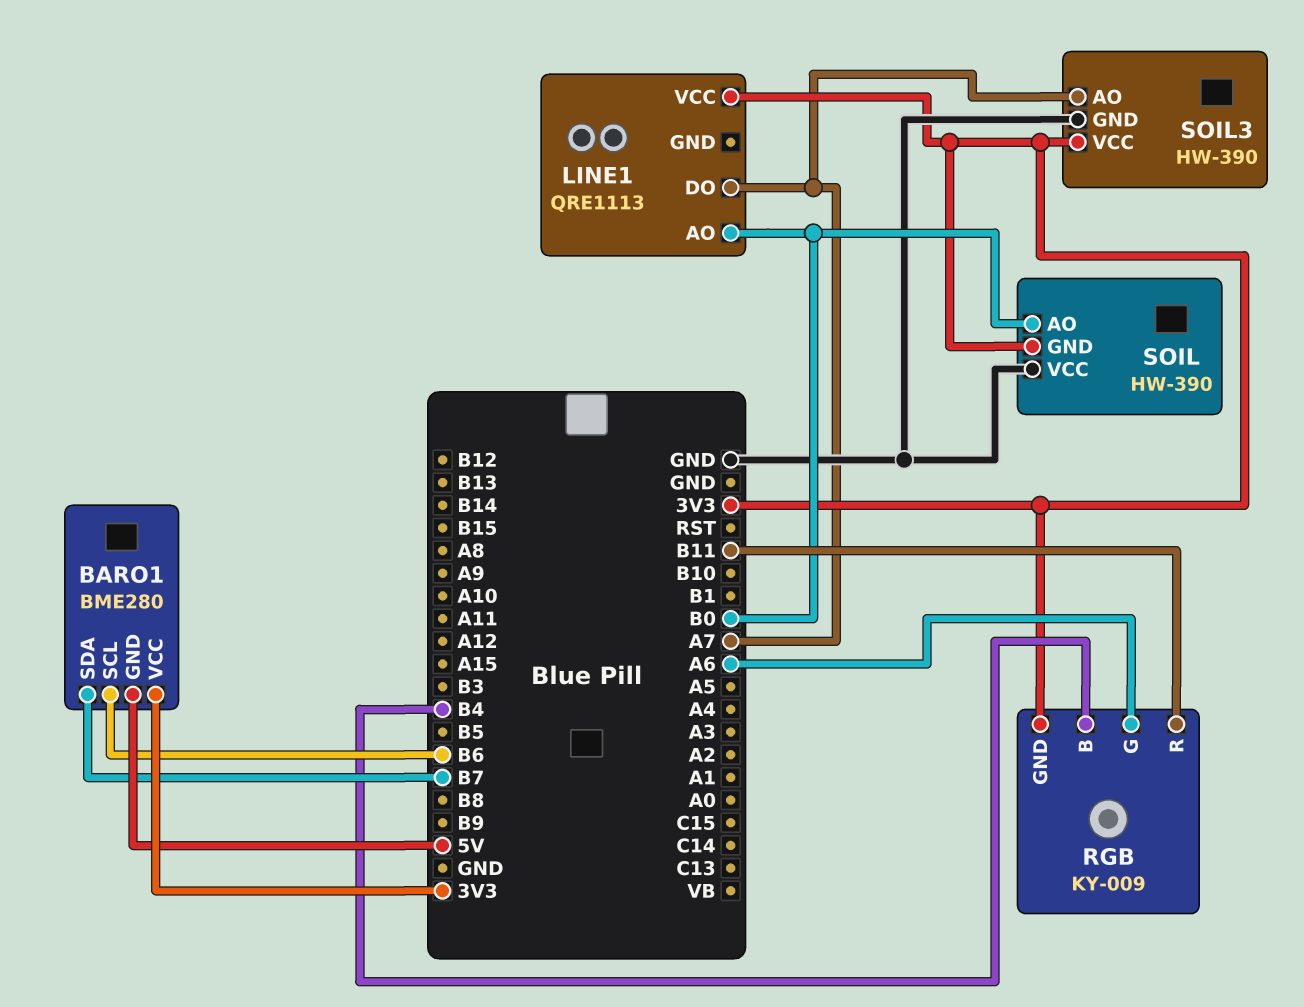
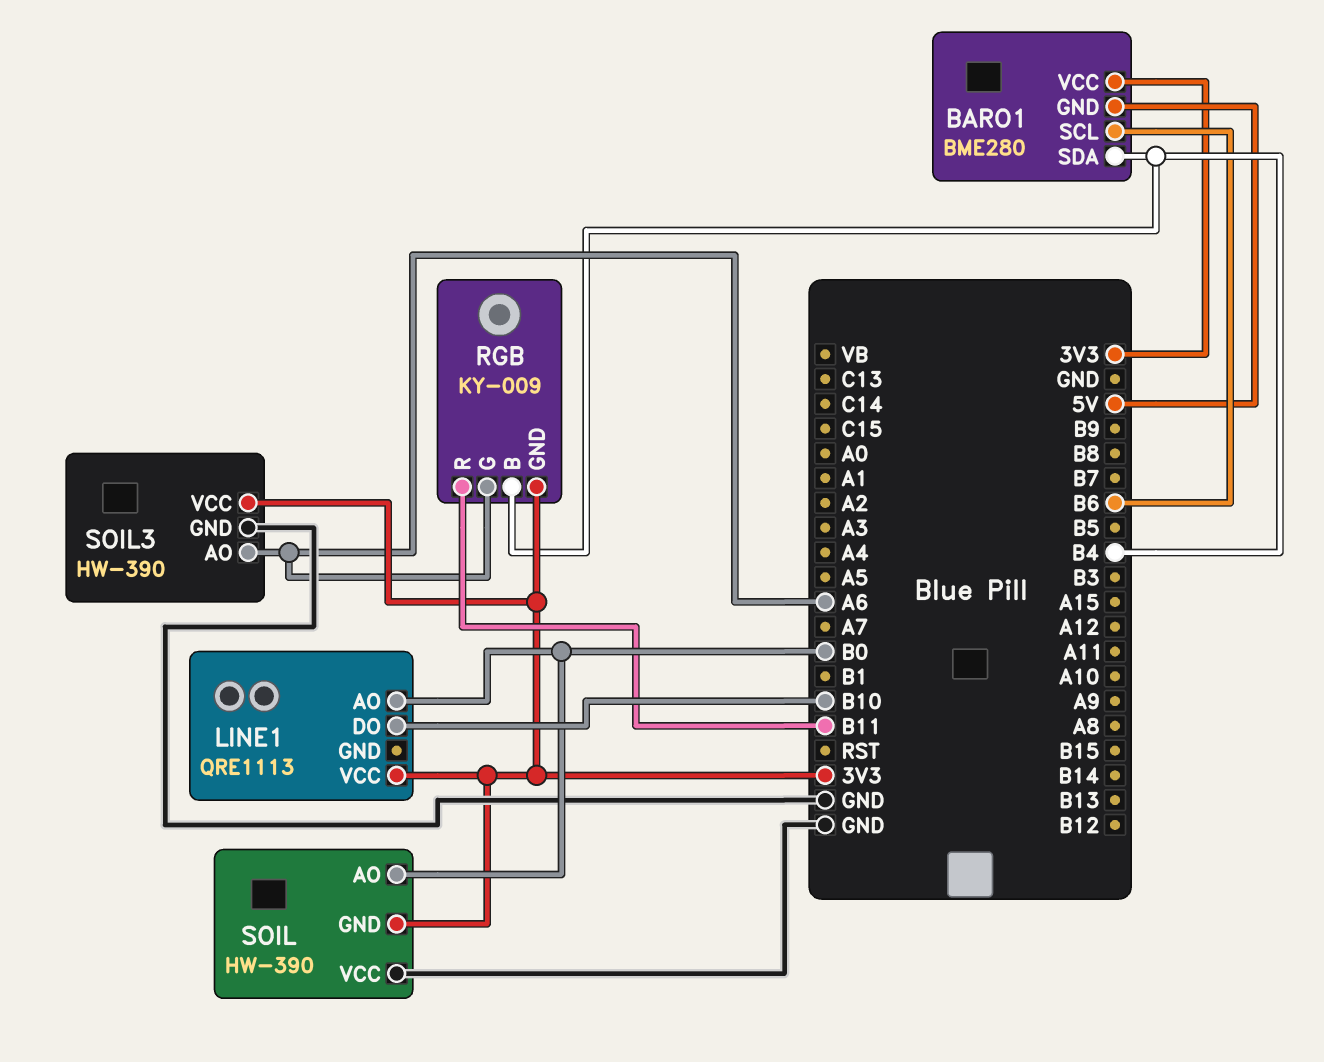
BARO1 pin SDA: B7 -> B4
LINE1 pin DO: A7 -> B10
SOIL3 pin AO: A7 -> A6

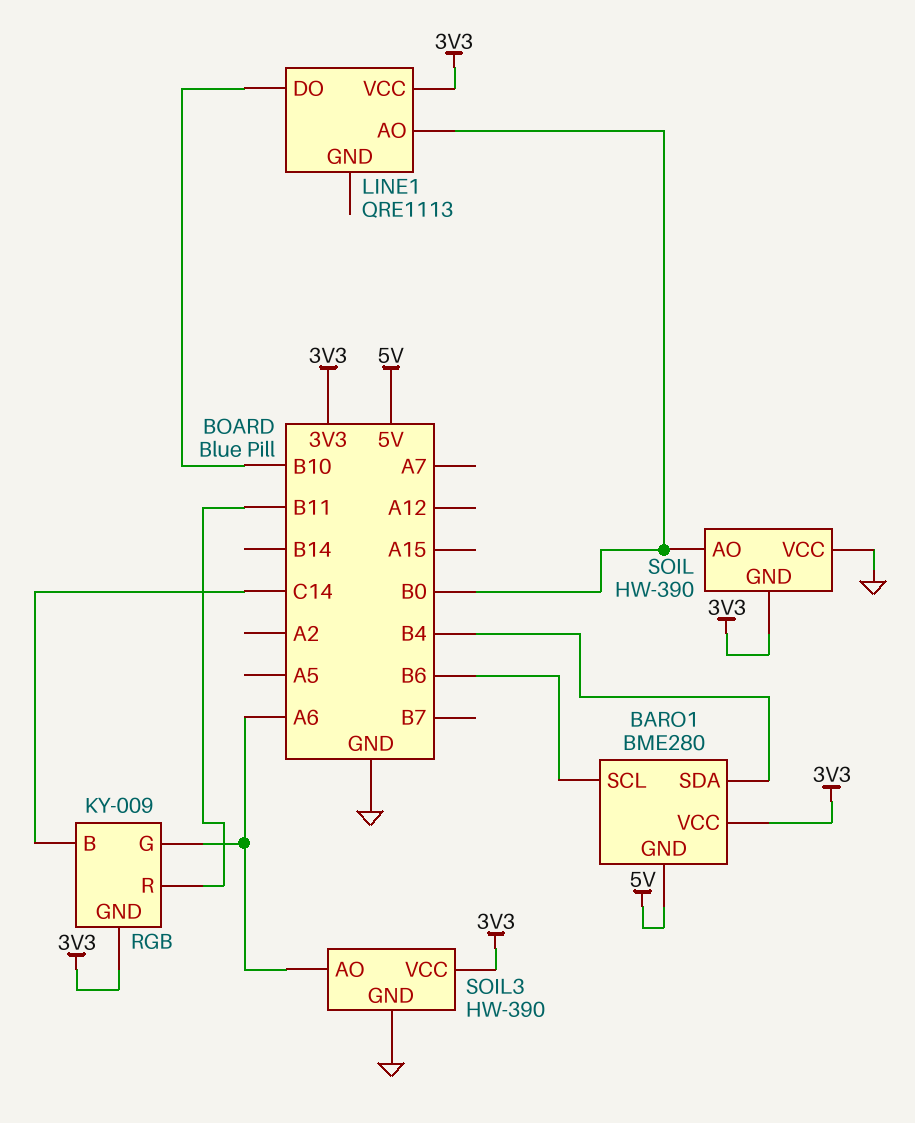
RGB pin B: B4 -> C14

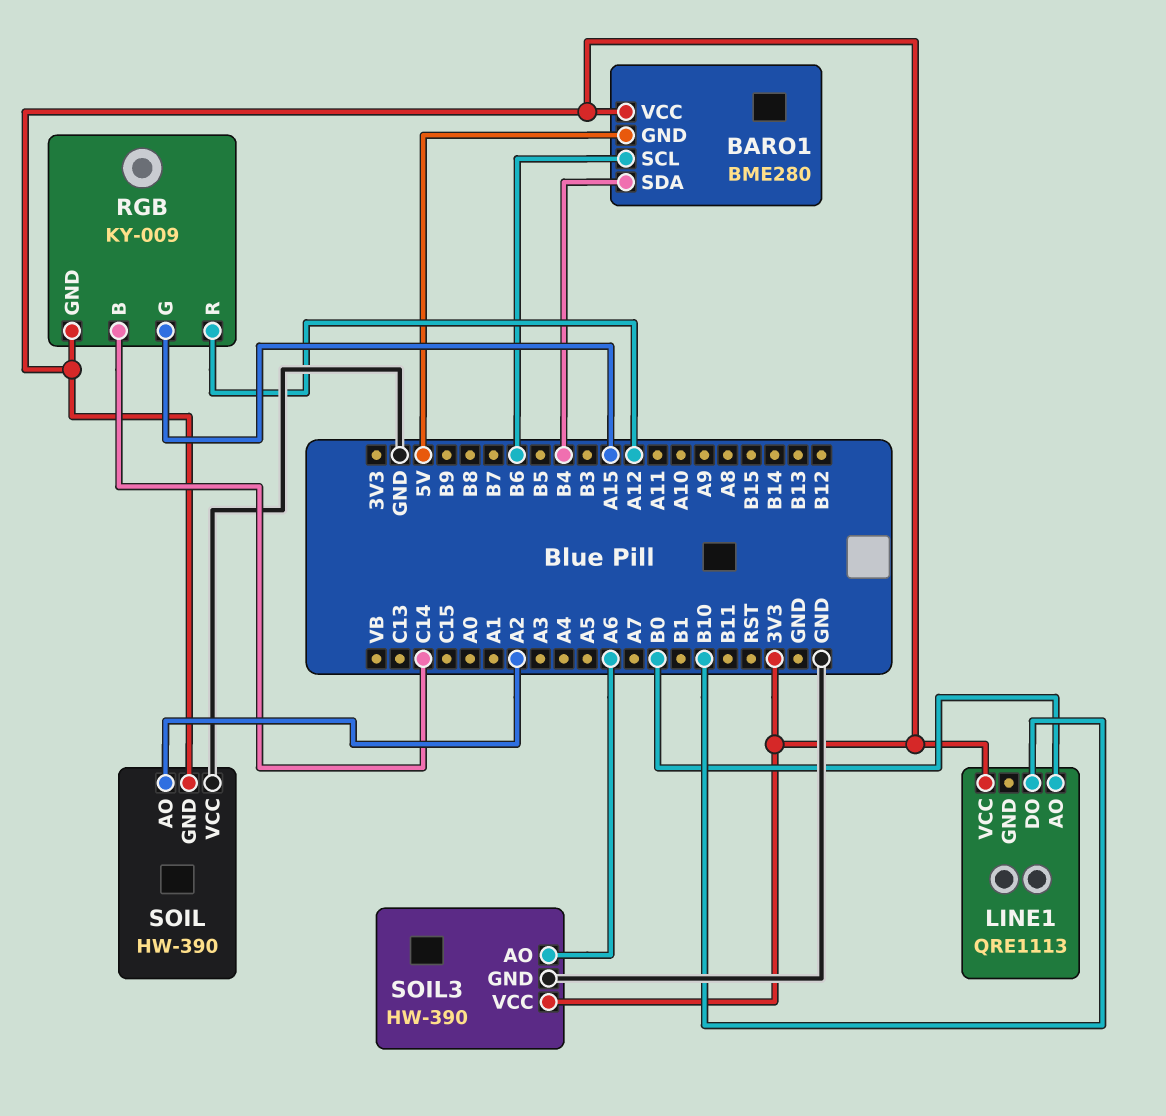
RGB pin G: A6 -> A15
RGB pin R: B11 -> A12
SOIL pin AO: B0 -> A2

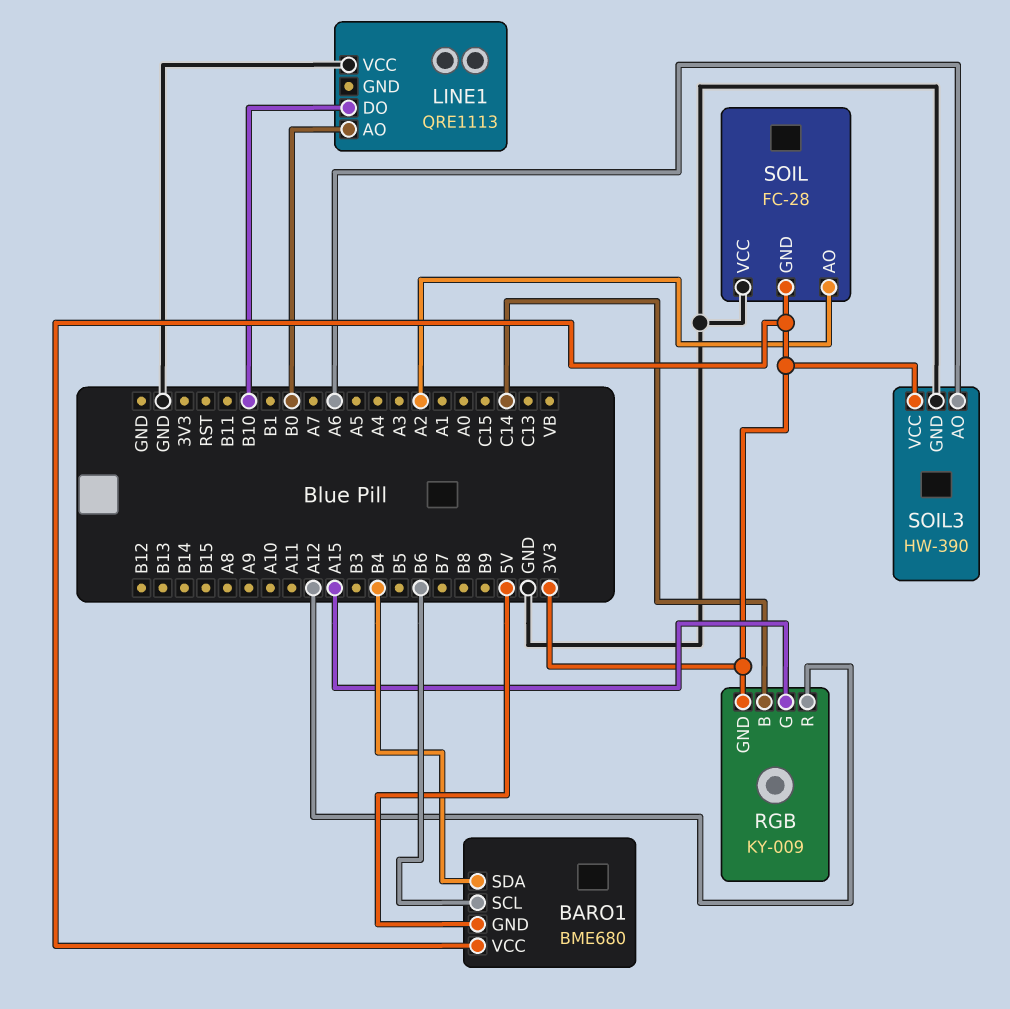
BARO1: BME280 -> BME680
LINE1 pin VCC: 3V3 -> GND
SOIL: HW-390 -> FC-28

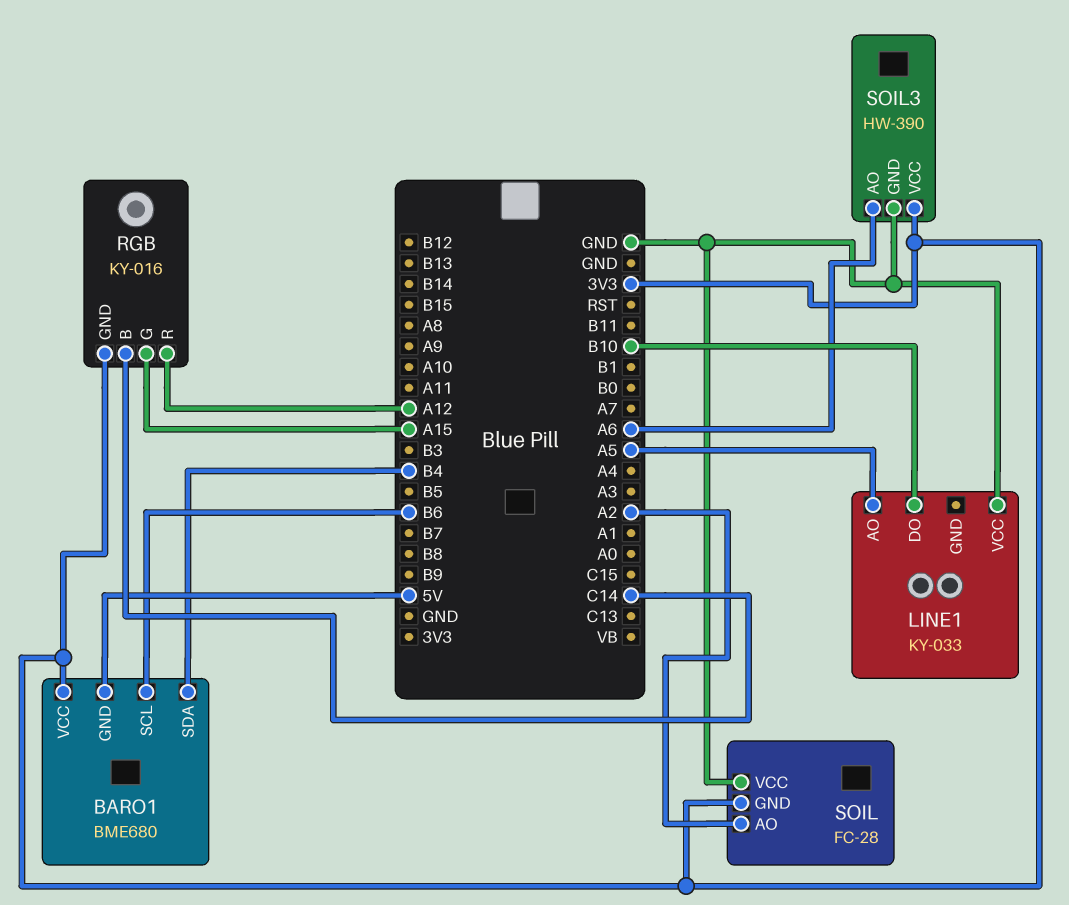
LINE1: QRE1113 -> KY-033
LINE1 pin AO: B0 -> A5
RGB: KY-009 -> KY-016

